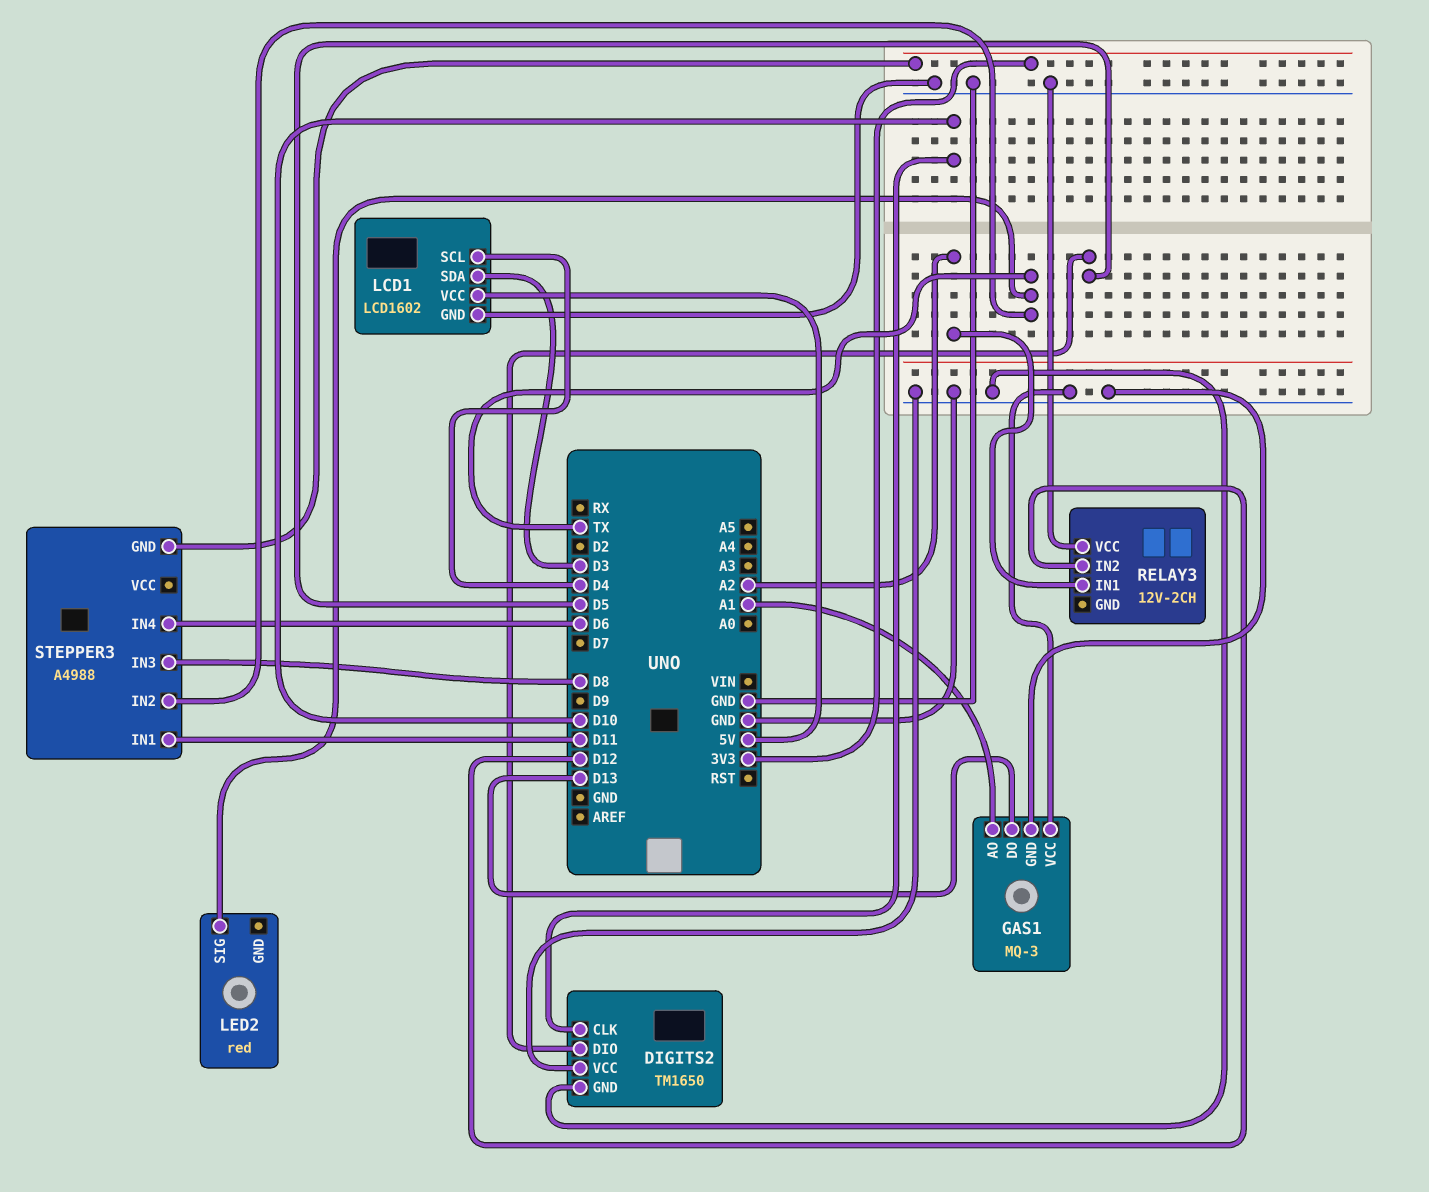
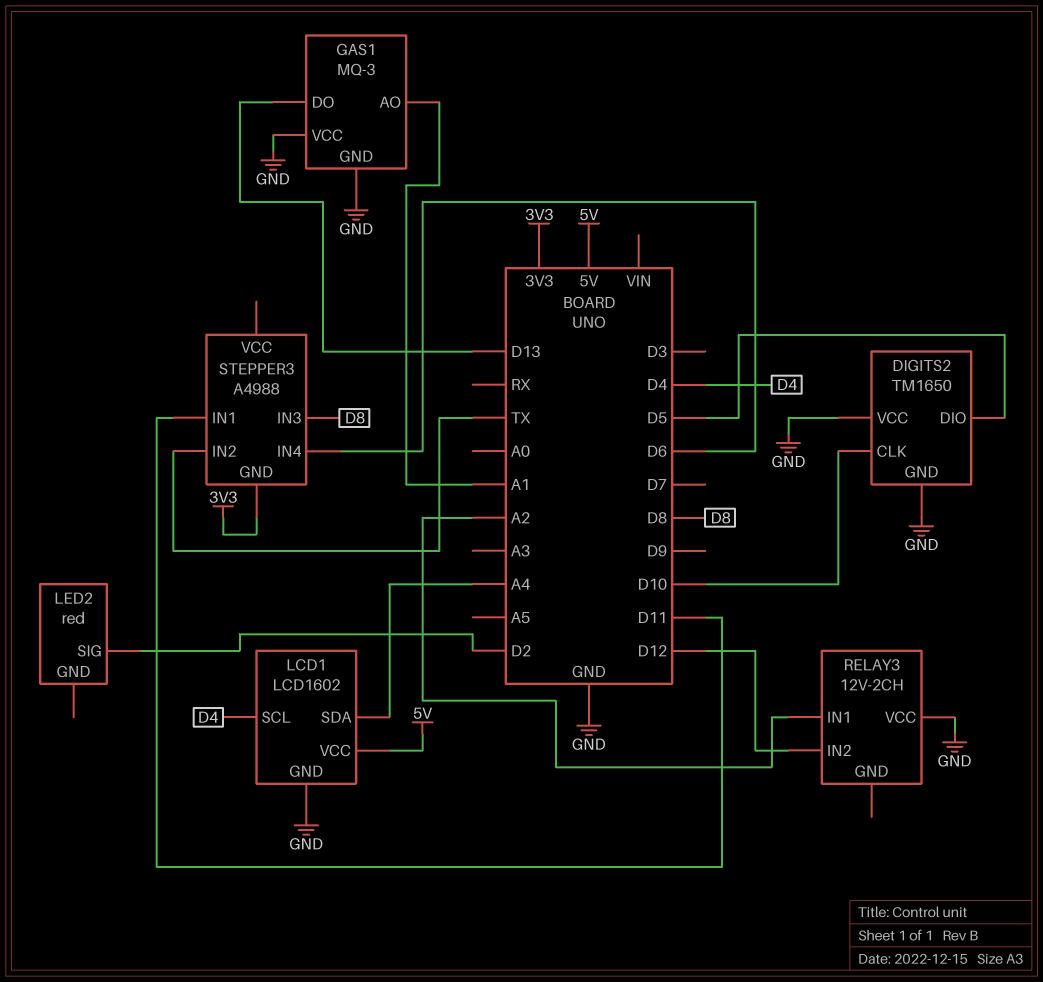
LCD1 pin SDA: D3 -> A4
LED2 pin SIG: TX -> D2

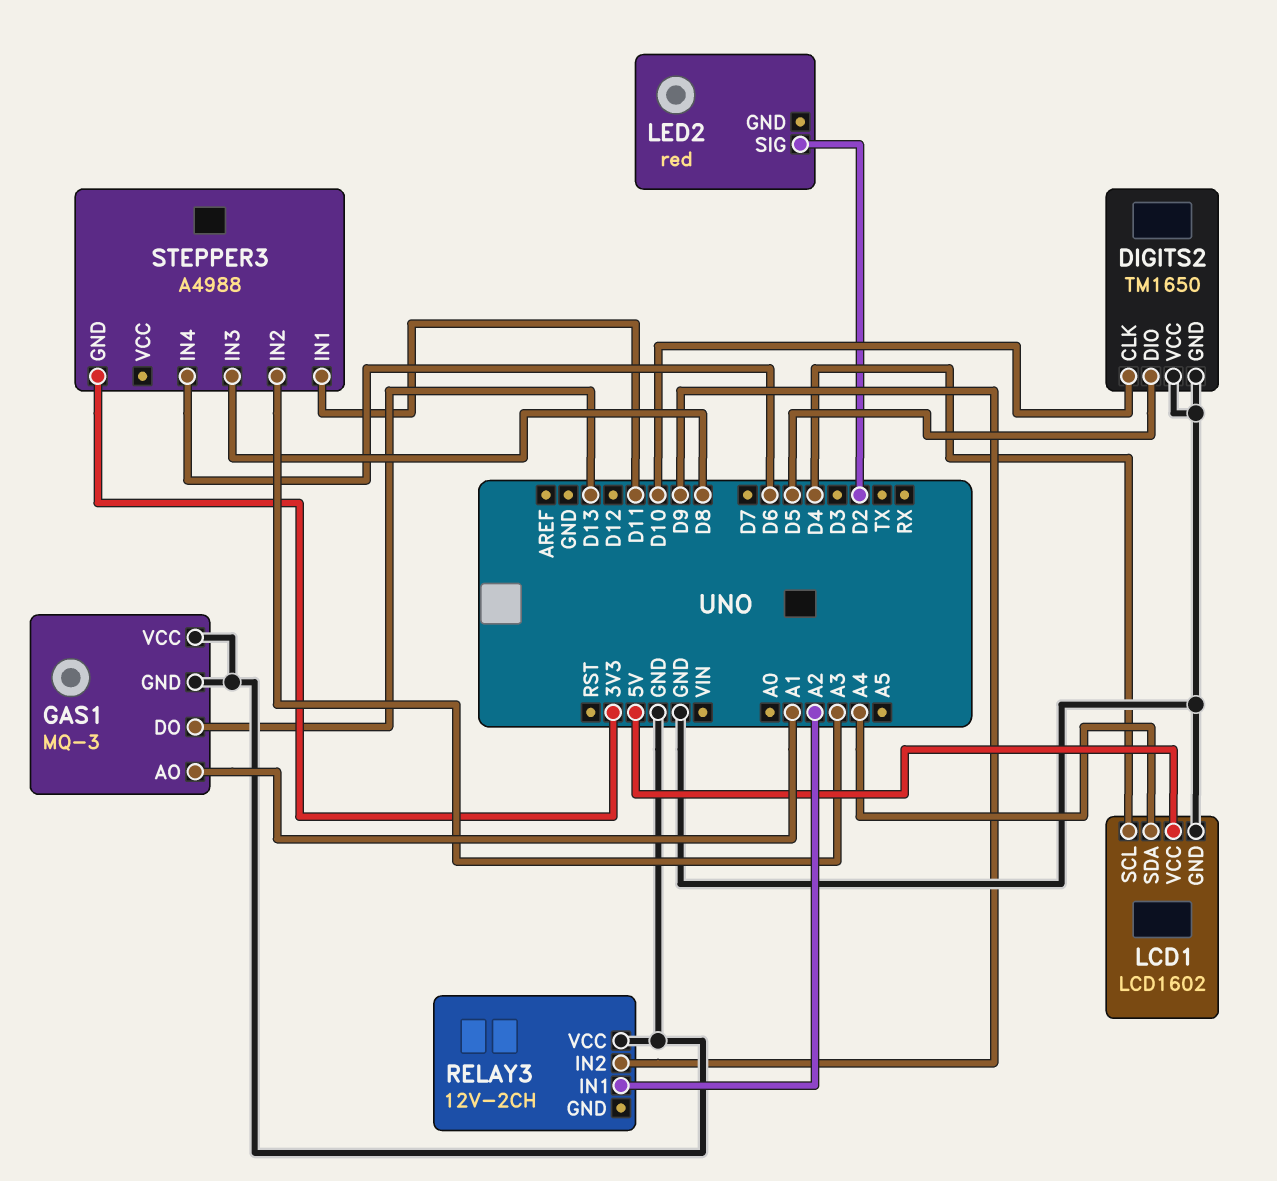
RELAY3 pin IN2: D12 -> D9
STEPPER3 pin IN2: TX -> A3

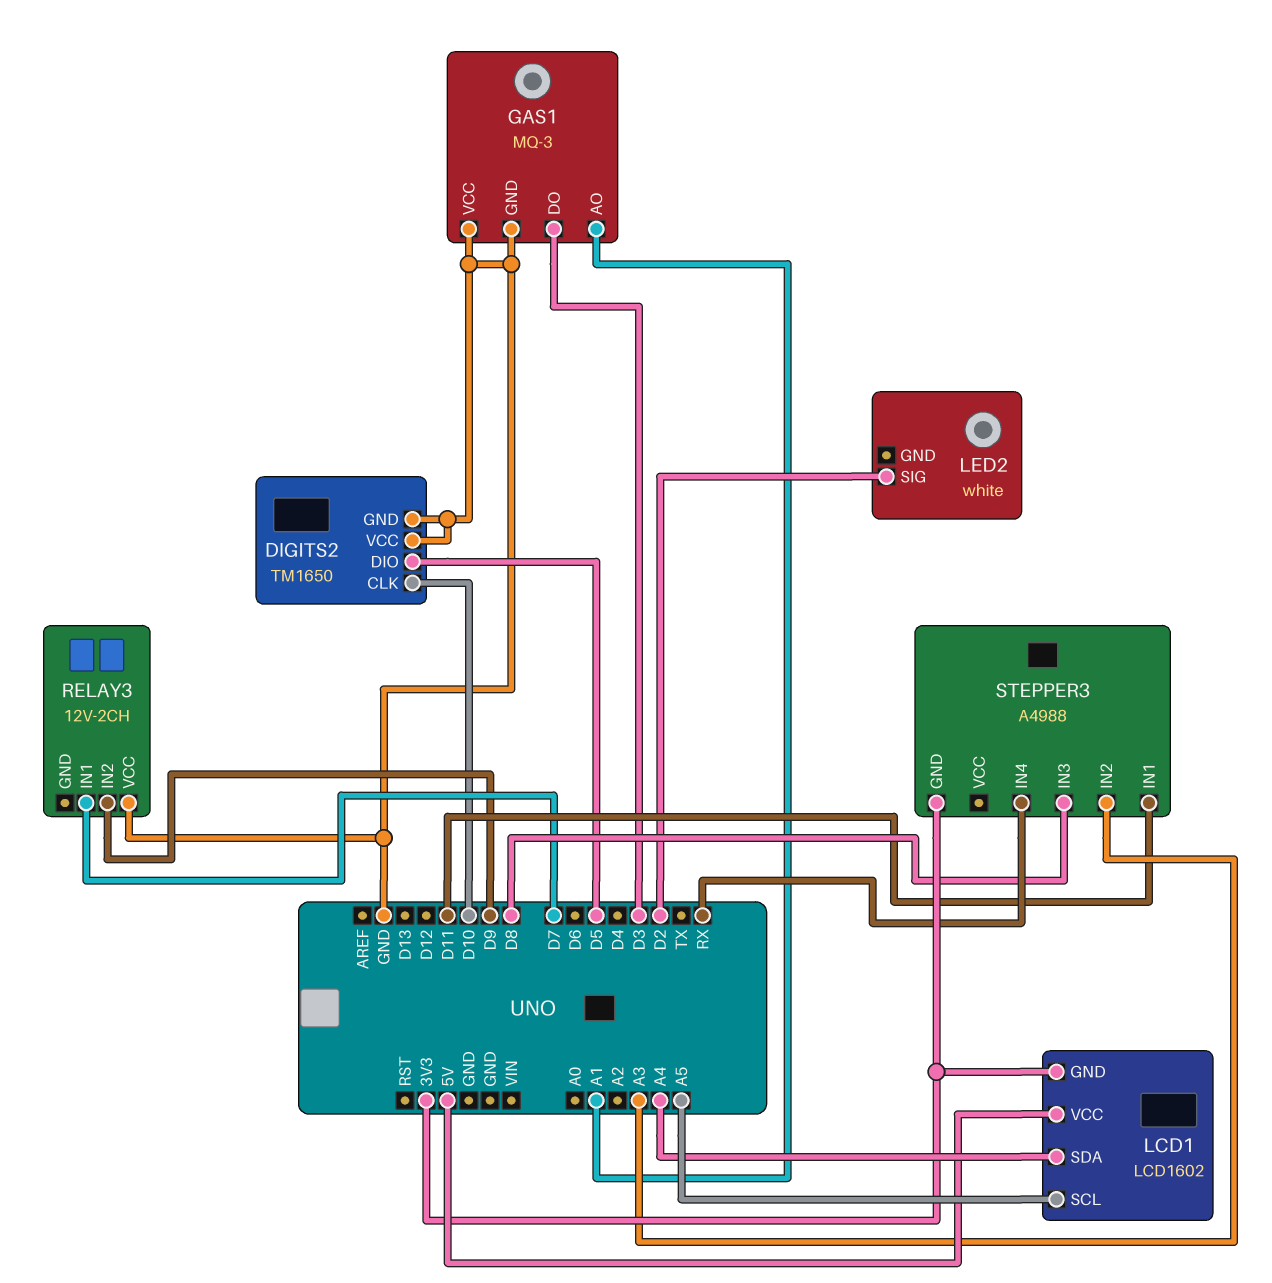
GAS1 pin DO: D13 -> D3
LCD1 pin GND: GND -> 3V3
LCD1 pin SCL: D4 -> A5
LED2: red -> white
RELAY3 pin IN1: A2 -> D7
STEPPER3 pin IN4: D6 -> RX

